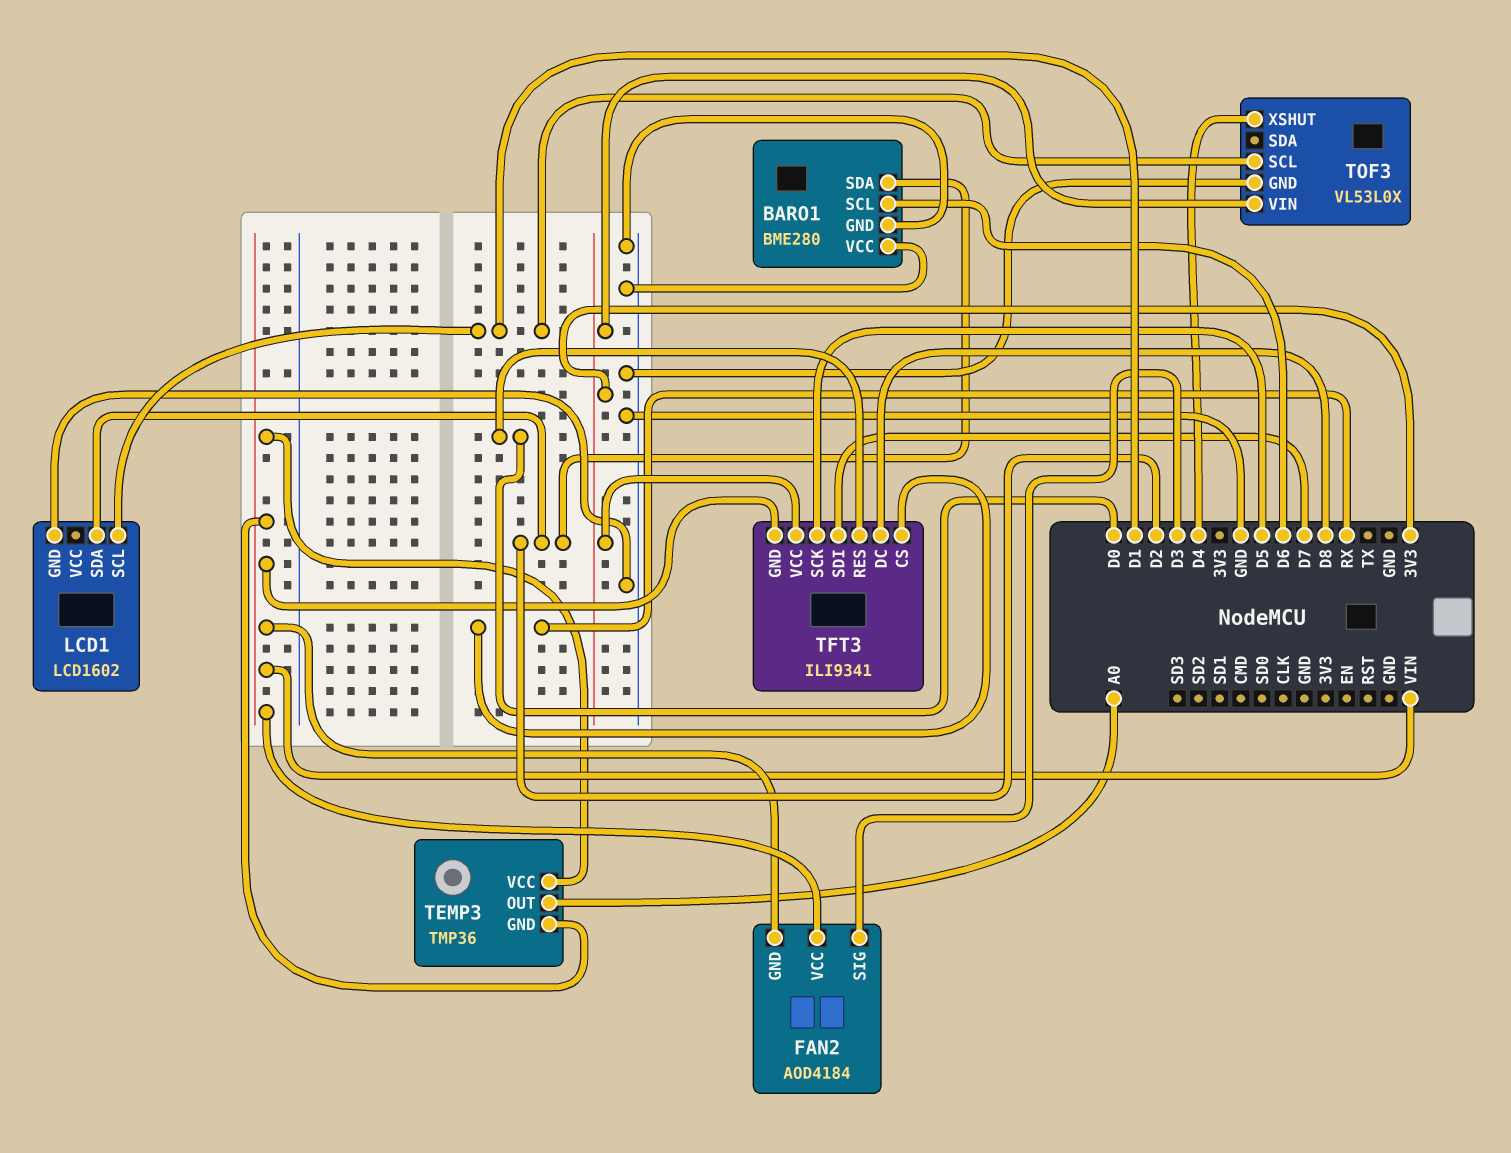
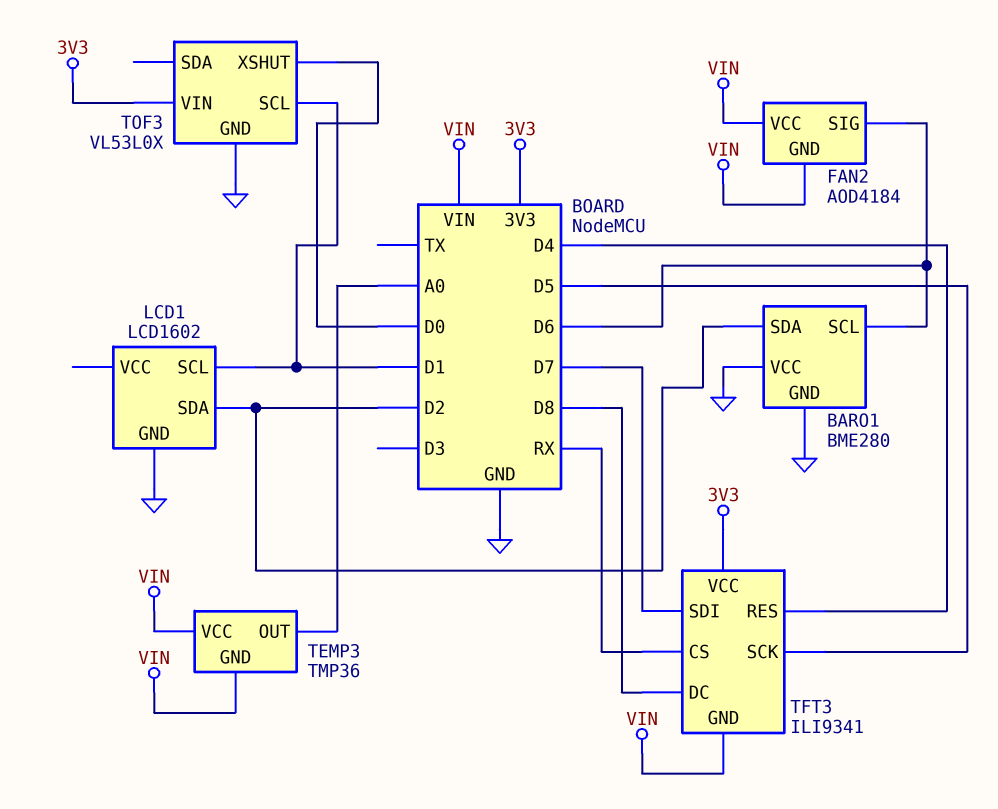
FAN2 pin SIG: D3 -> D6
TFT3 pin RES: D0 -> D4
TOF3 pin XSHUT: D4 -> D0

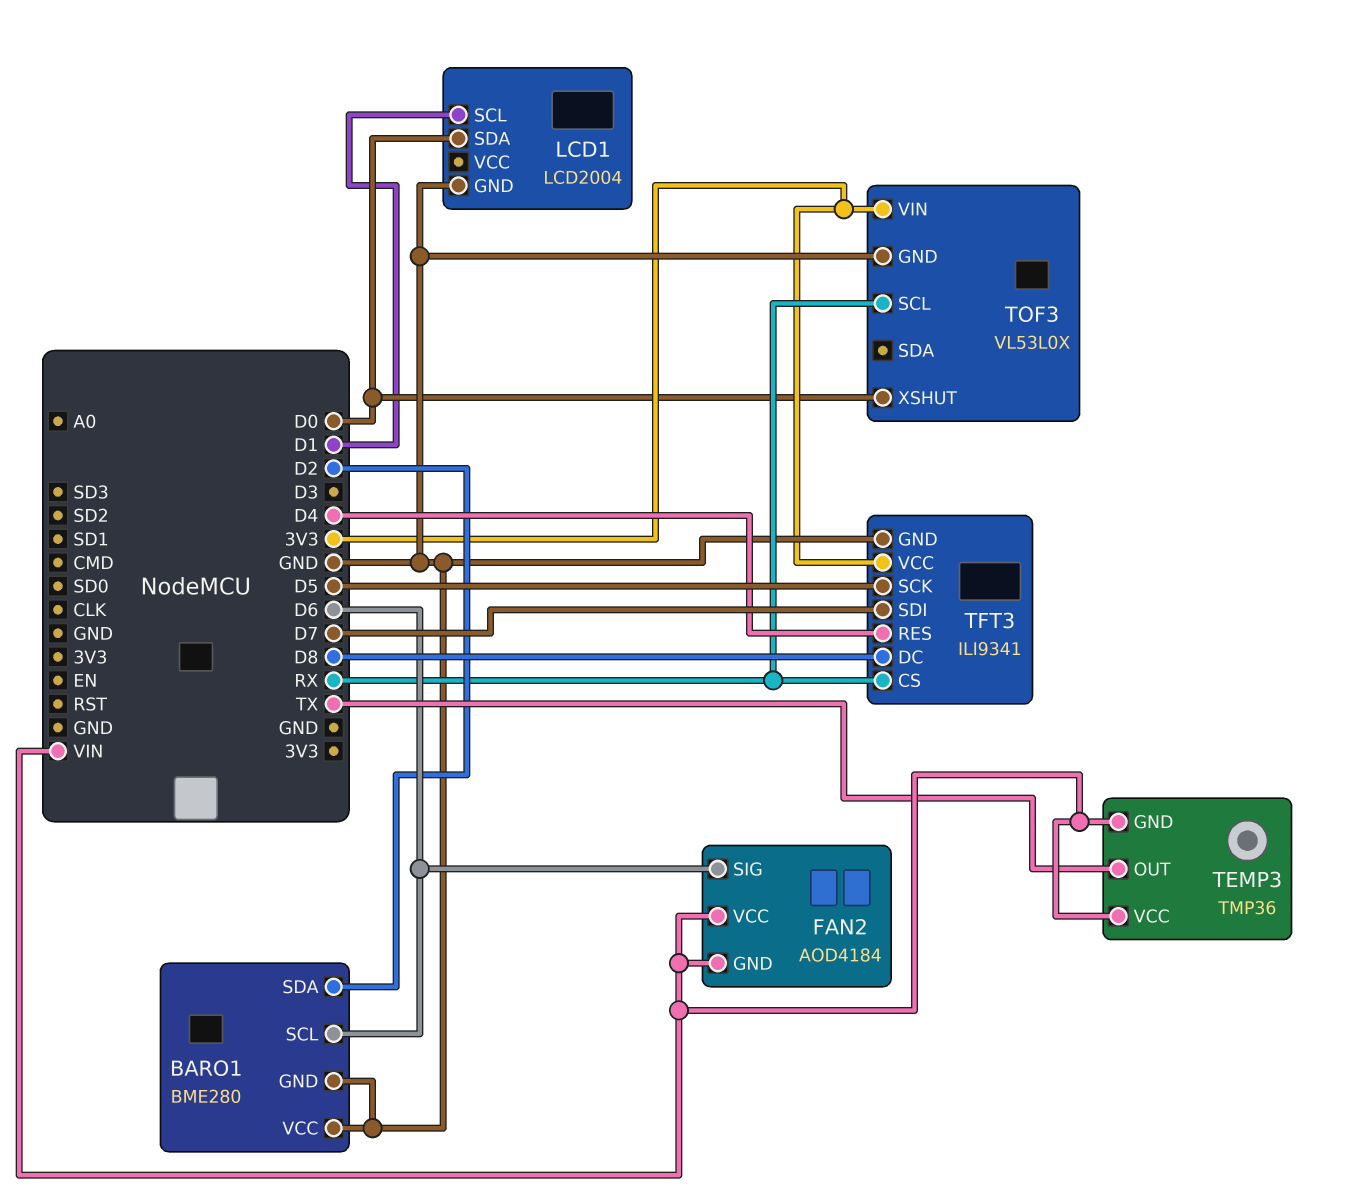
LCD1: LCD1602 -> LCD2004
LCD1 pin SDA: D2 -> D0
TEMP3 pin OUT: A0 -> TX
TFT3 pin GND: VIN -> GND
TOF3 pin SCL: D1 -> RX

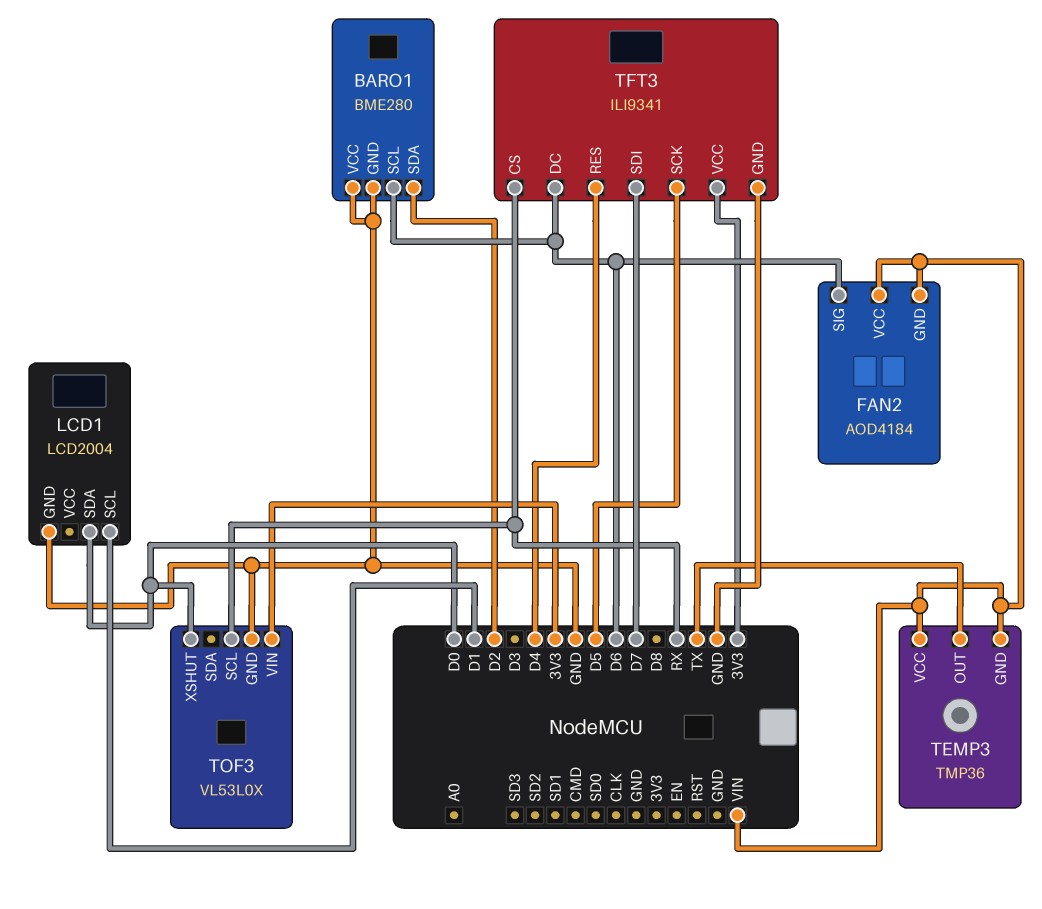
TFT3 pin DC: D8 -> D6

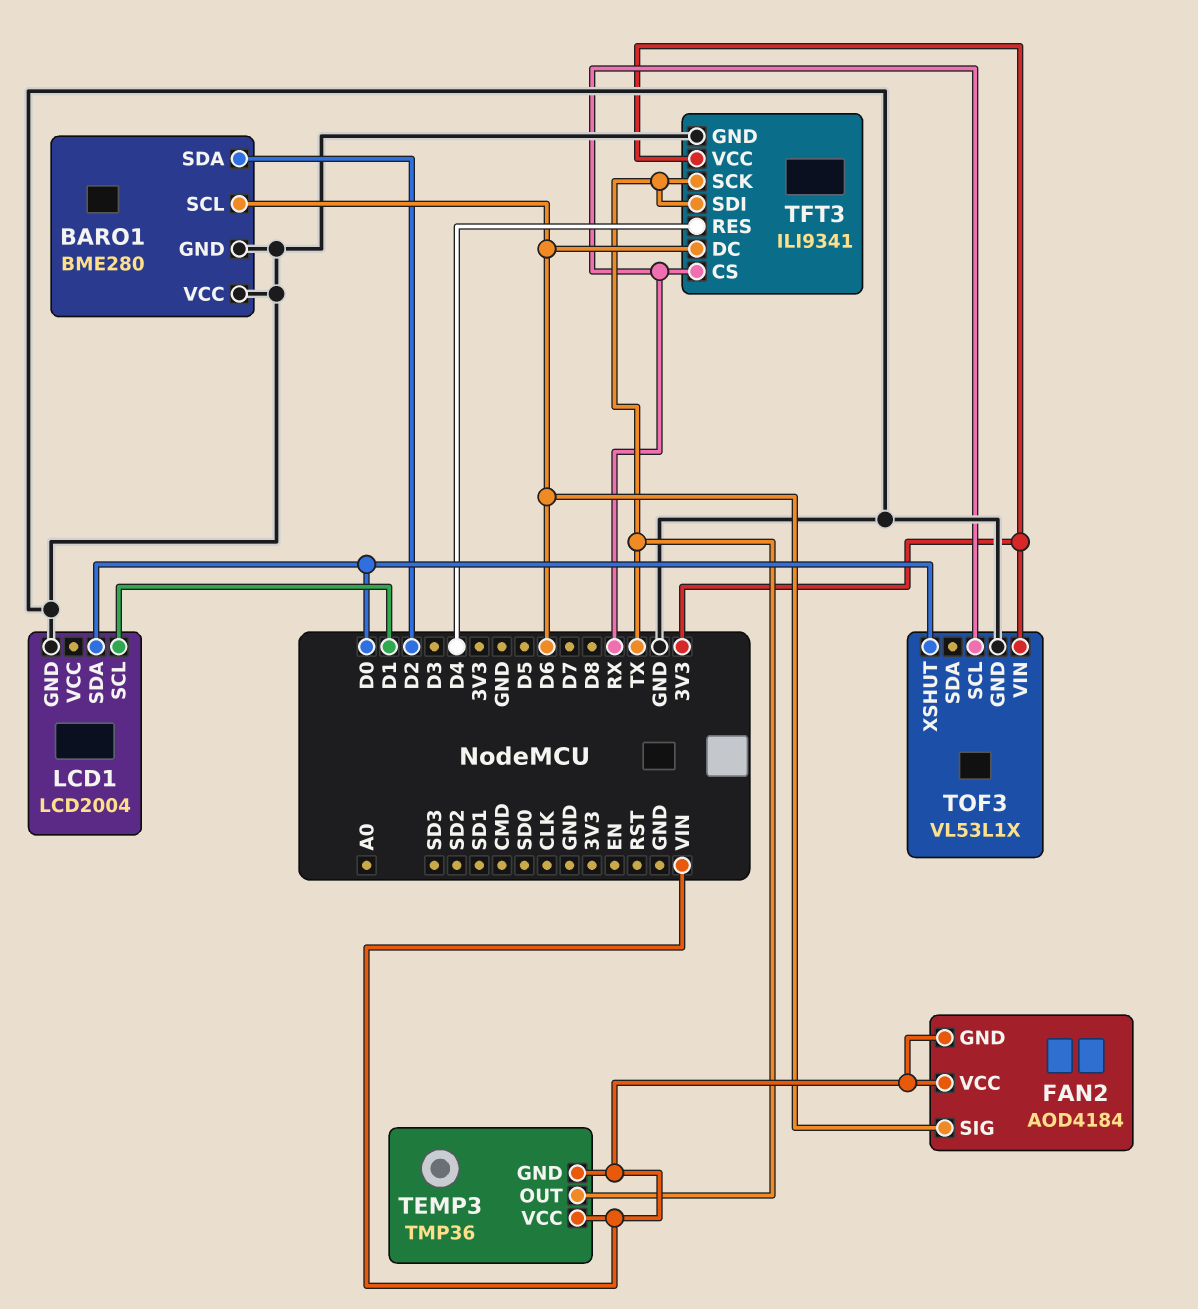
TFT3 pin SCK: D5 -> TX
TFT3 pin SDI: D7 -> TX
TOF3: VL53L0X -> VL53L1X

